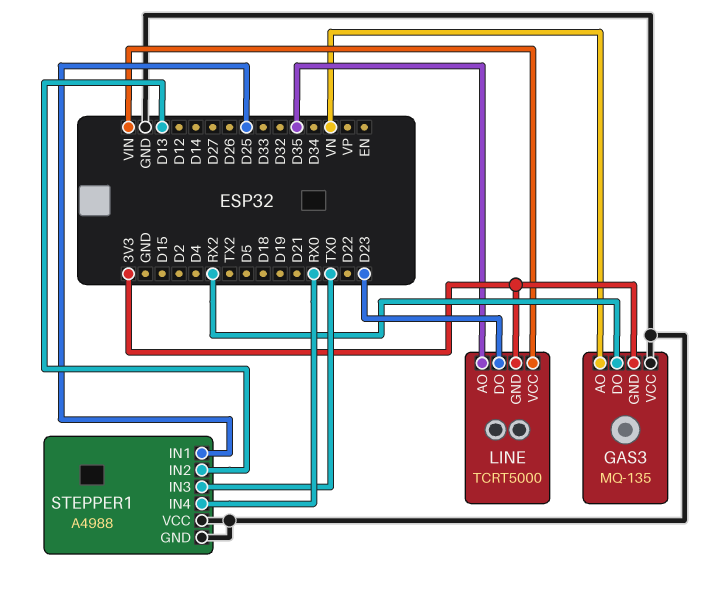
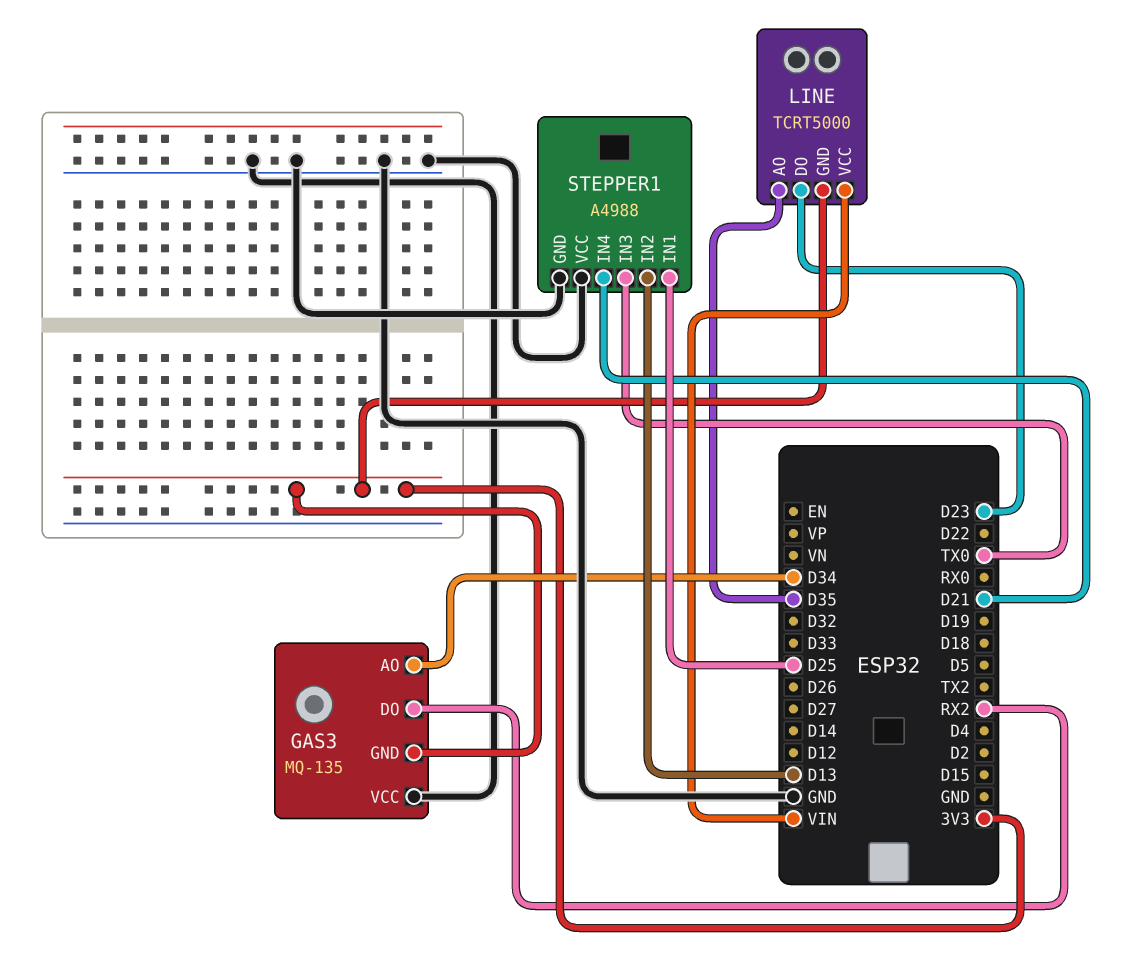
GAS3 pin AO: VN -> D34
STEPPER1 pin IN4: RX0 -> D21

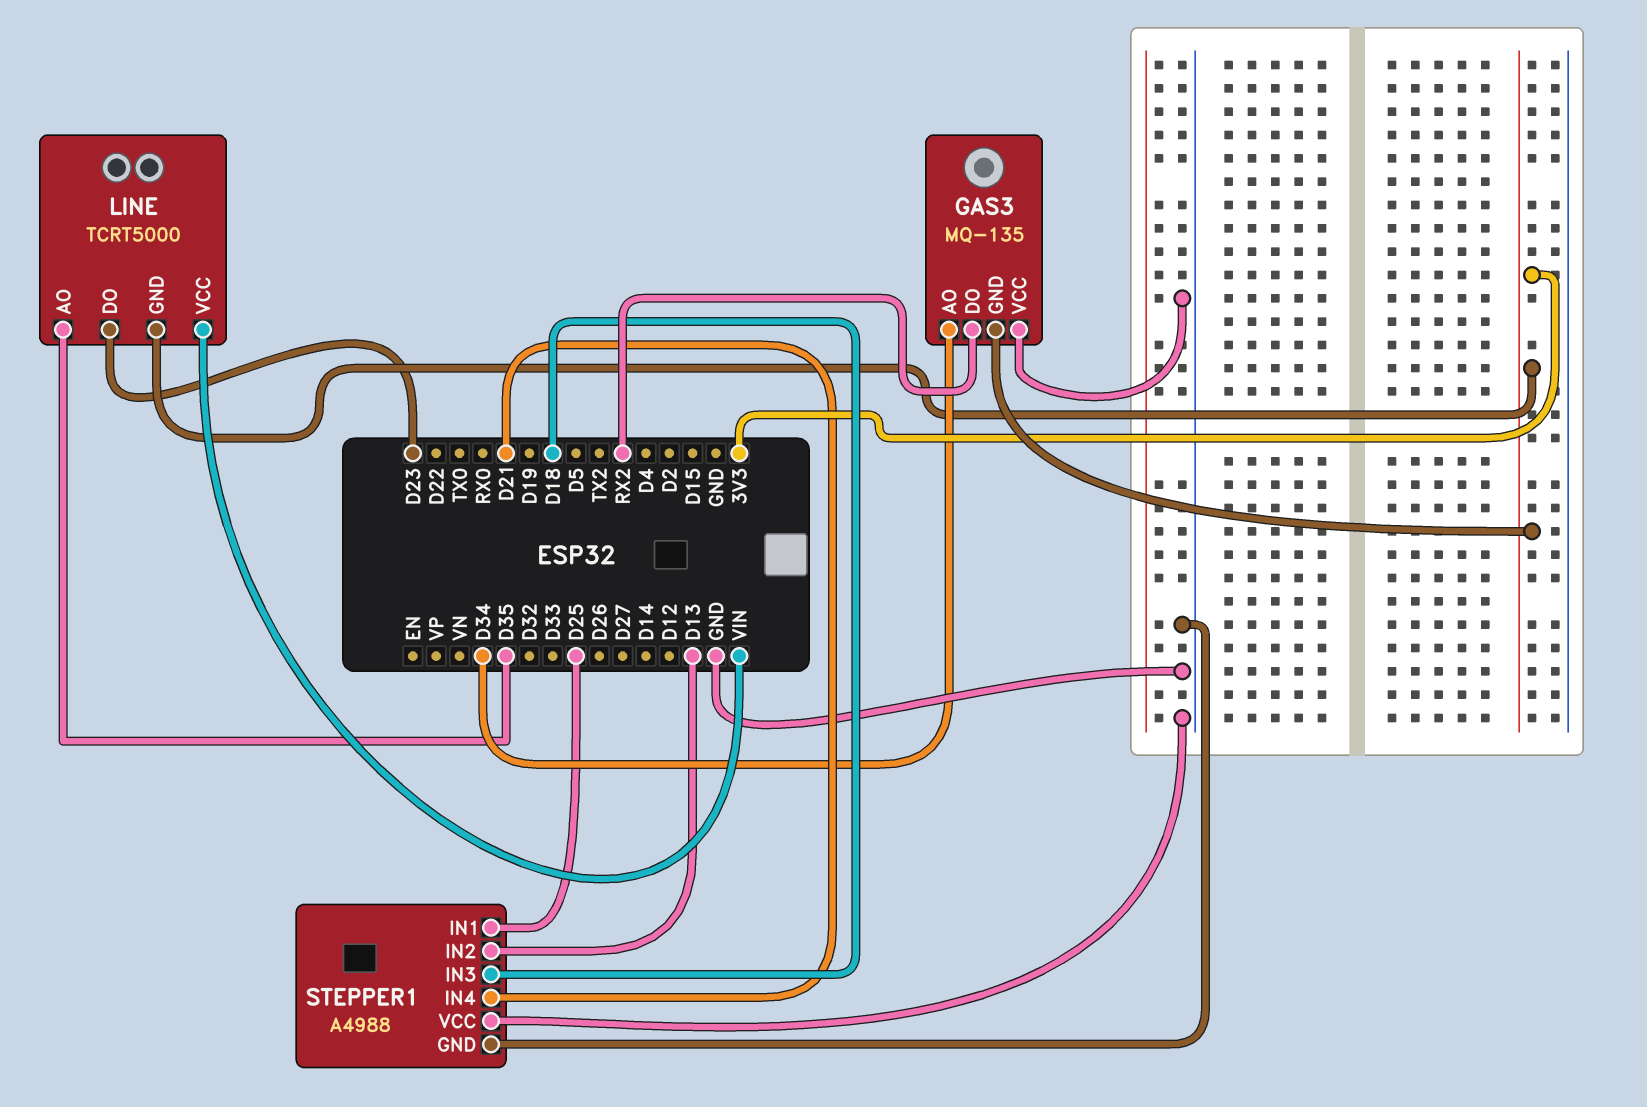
STEPPER1 pin IN3: TX0 -> D18

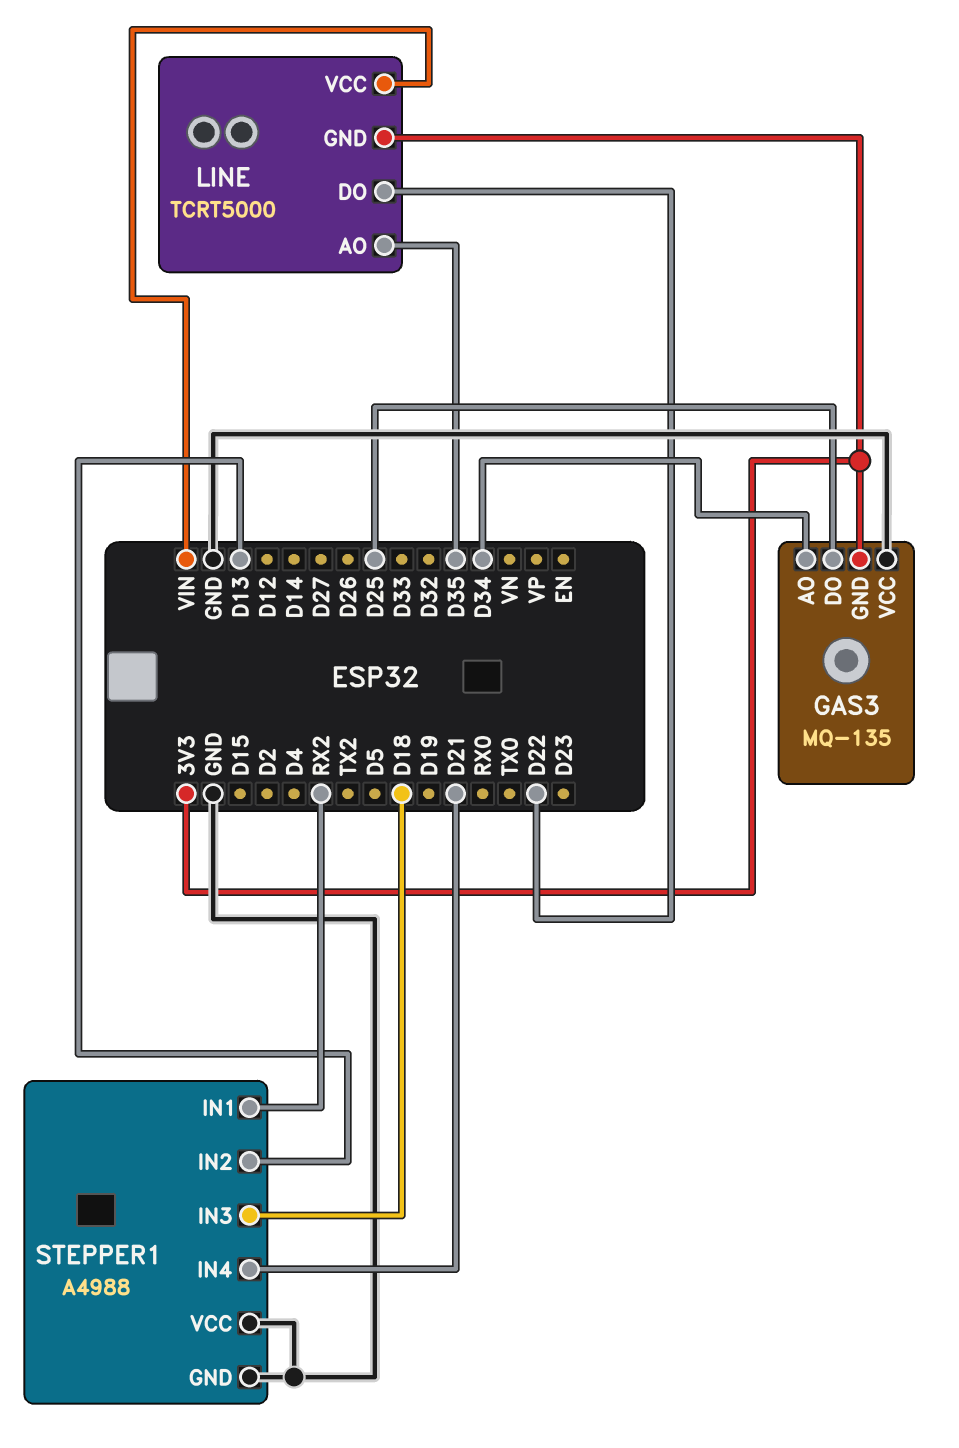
GAS3 pin DO: RX2 -> D25
LINE pin DO: D23 -> D22
STEPPER1 pin IN1: D25 -> RX2

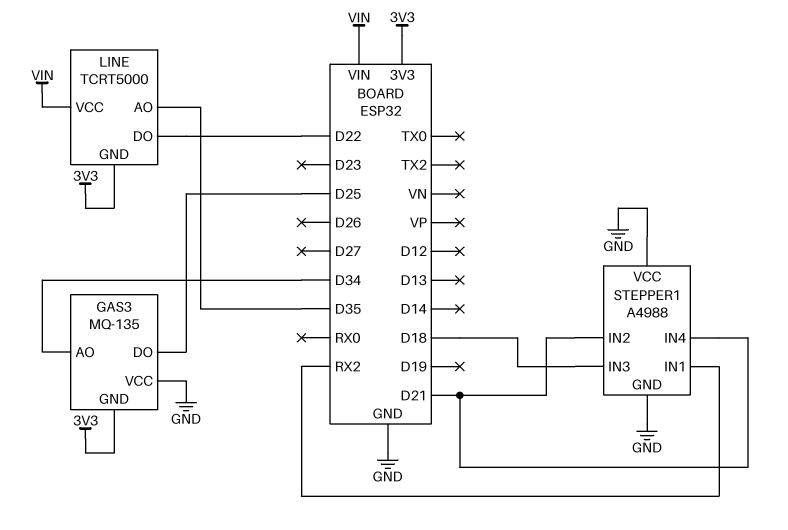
STEPPER1 pin IN2: D13 -> D21

